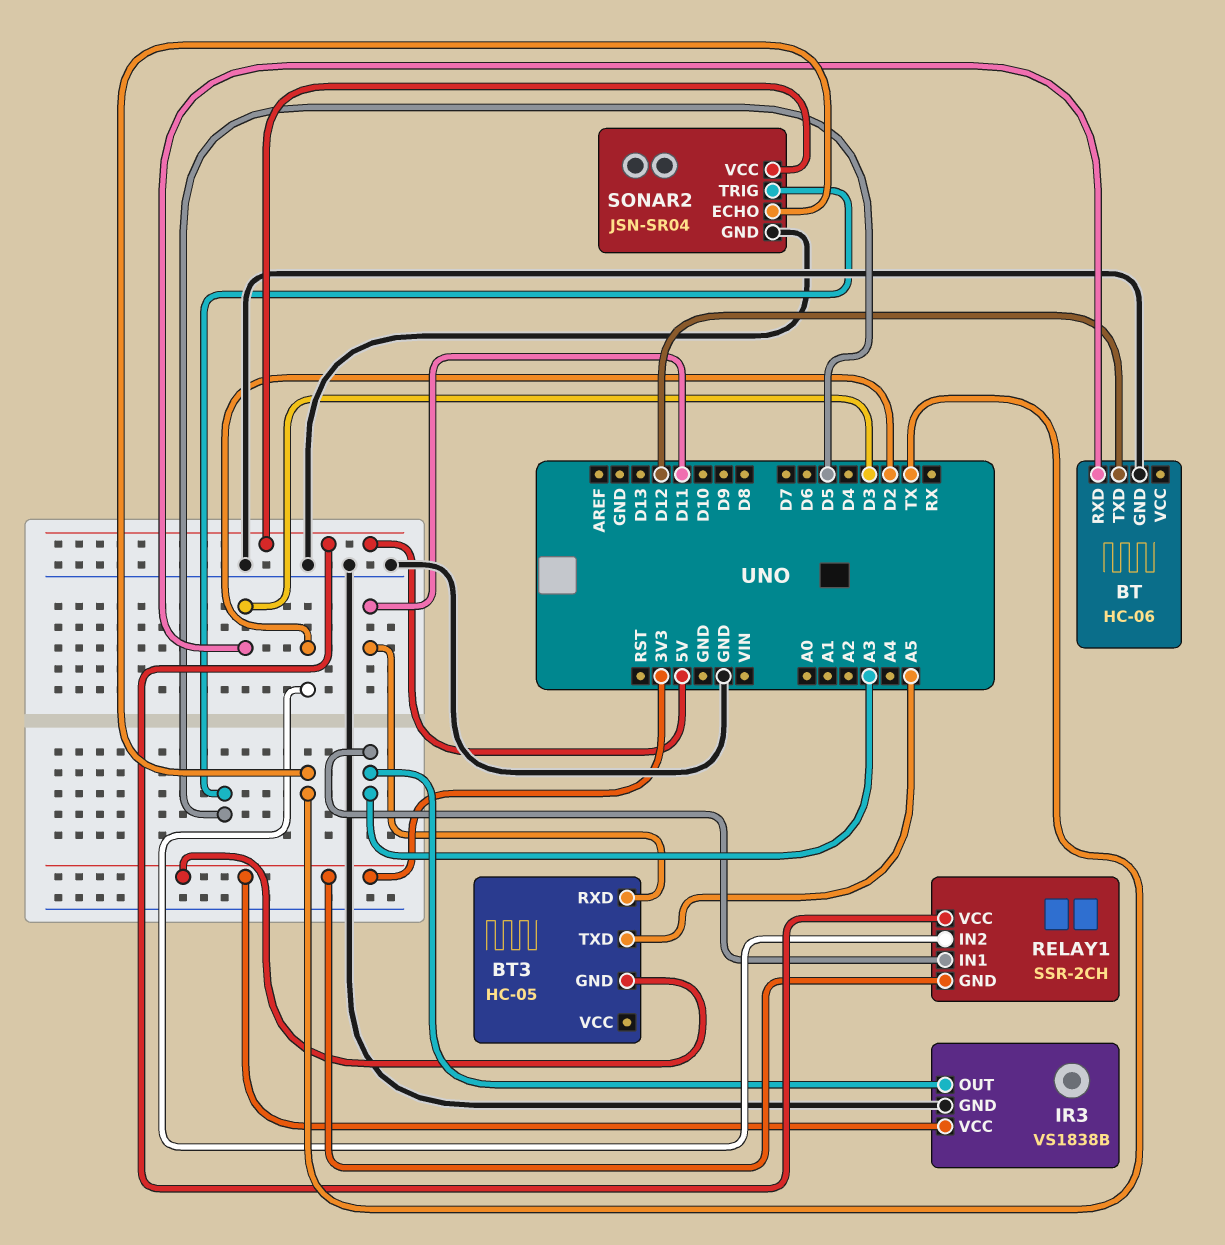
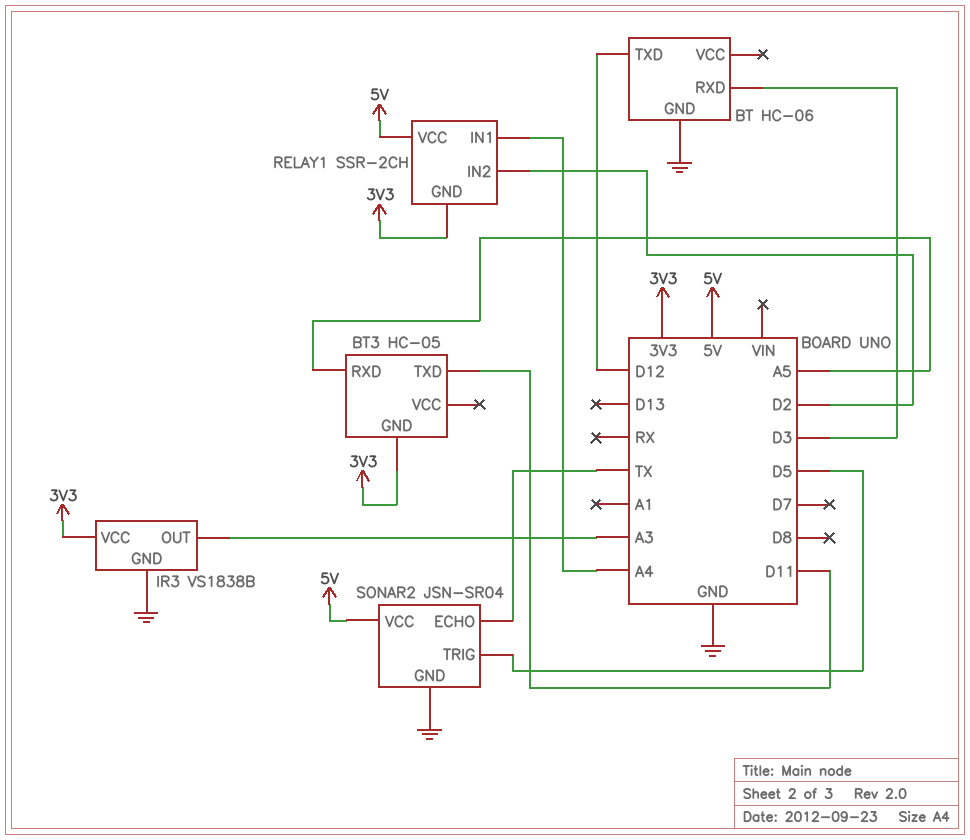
BT3 pin RXD: D11 -> A5
BT3 pin TXD: A5 -> D11
RELAY1 pin IN1: A3 -> A4

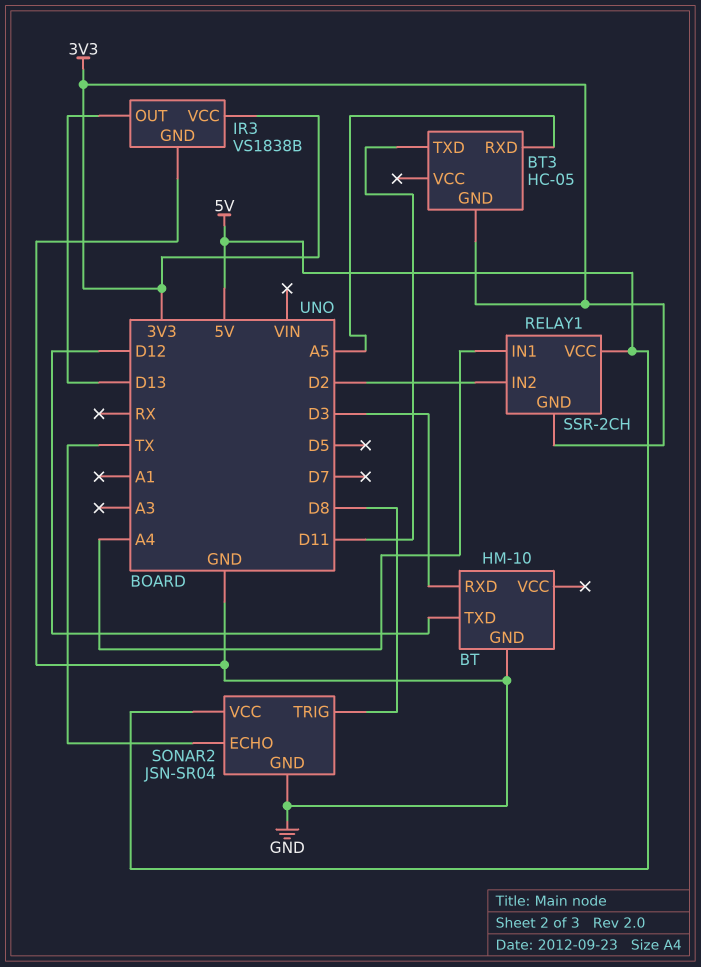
BT: HC-06 -> HM-10
IR3 pin OUT: A3 -> D13
SONAR2 pin TRIG: D5 -> D8

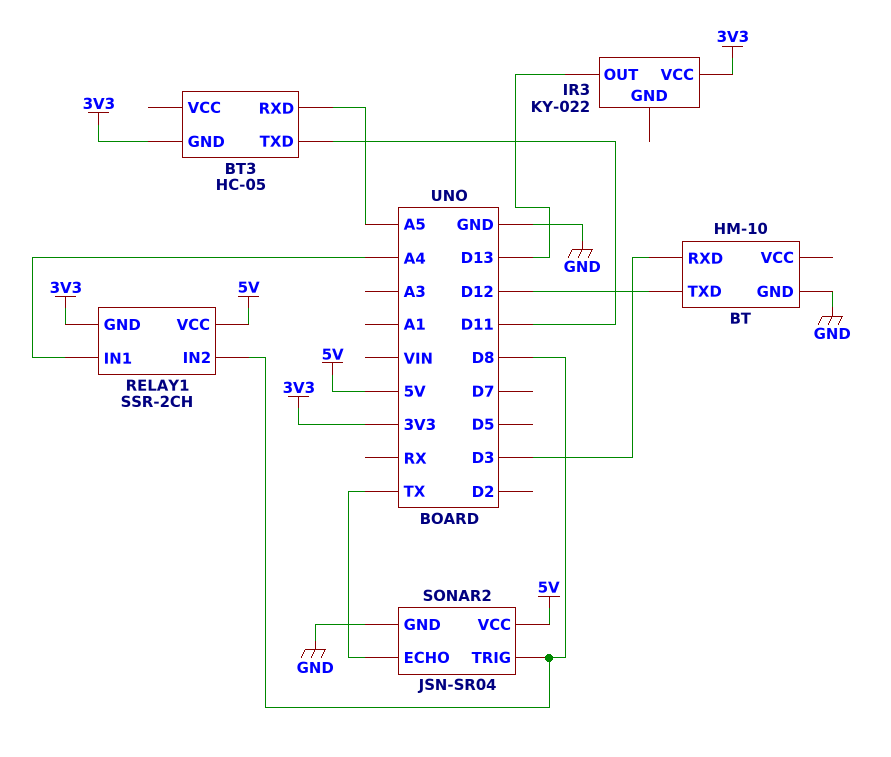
IR3: VS1838B -> KY-022
IR3 pin GND: GND -> none
RELAY1 pin IN2: D2 -> D8

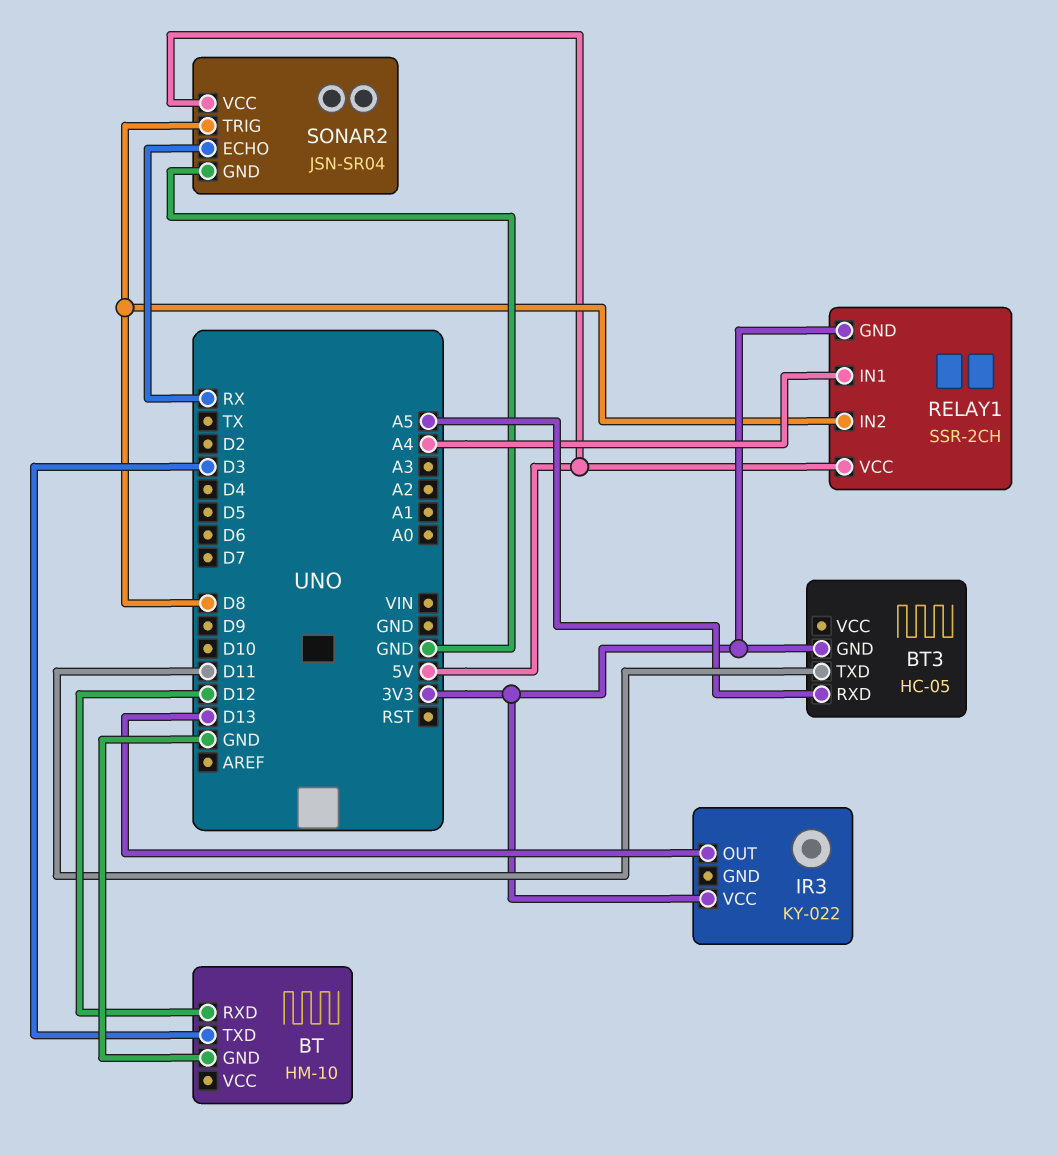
BT pin RXD: D3 -> D12
BT pin TXD: D12 -> D3
SONAR2 pin ECHO: TX -> RX

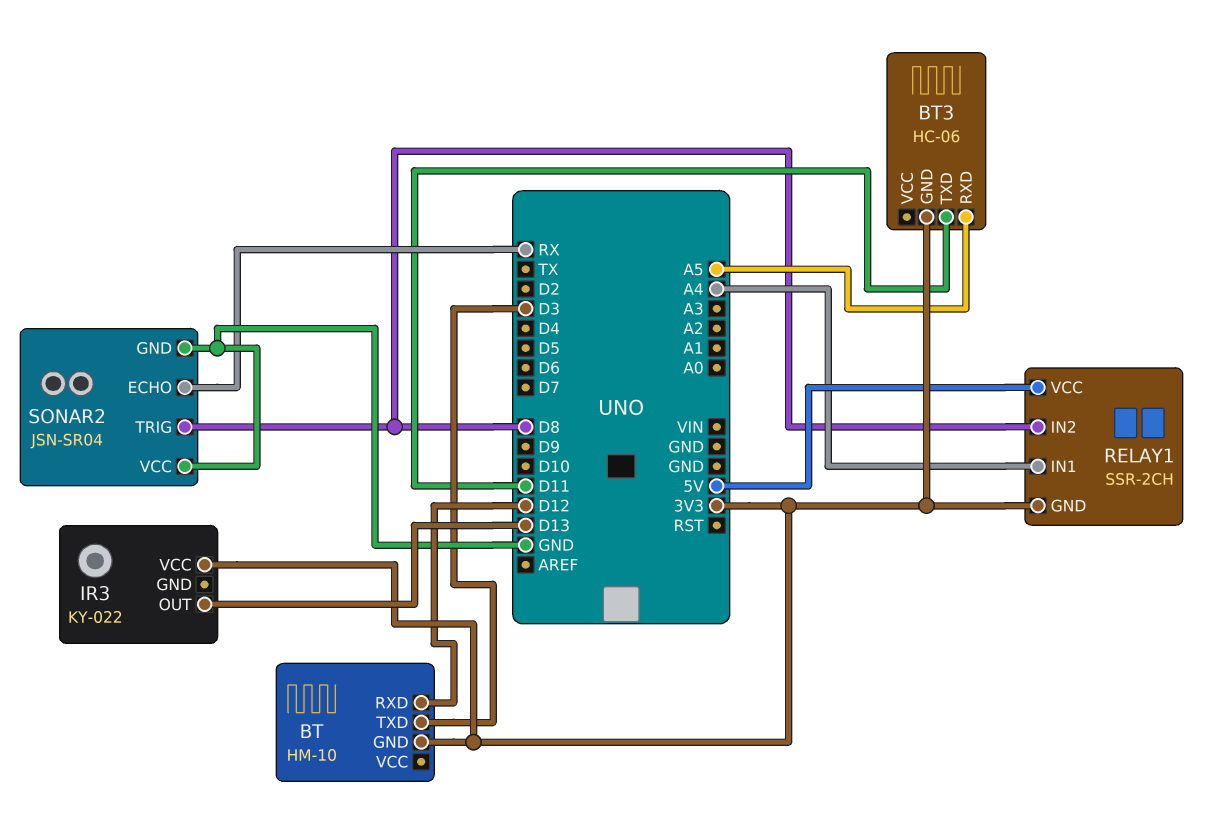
BT pin GND: GND -> 3V3
BT3: HC-05 -> HC-06
SONAR2 pin VCC: 5V -> GND

